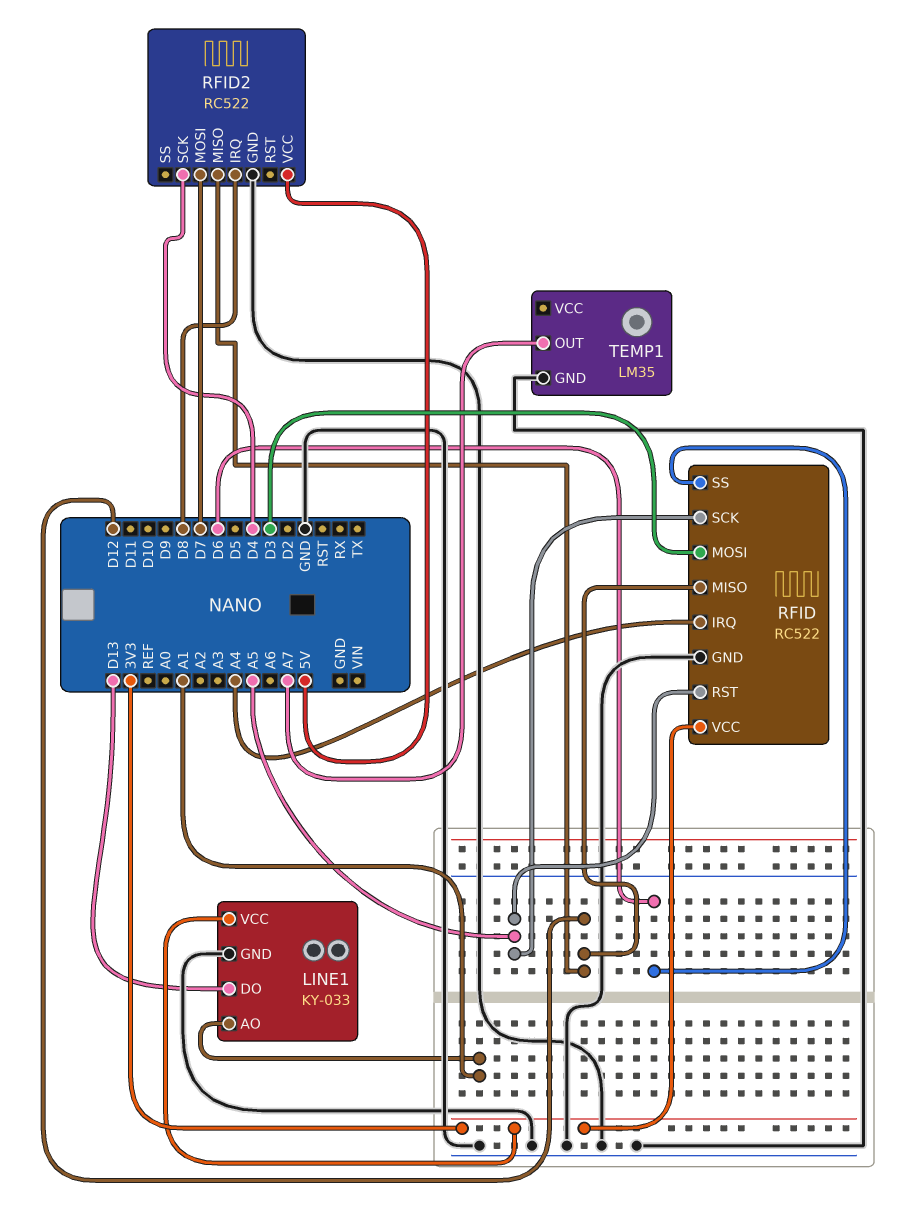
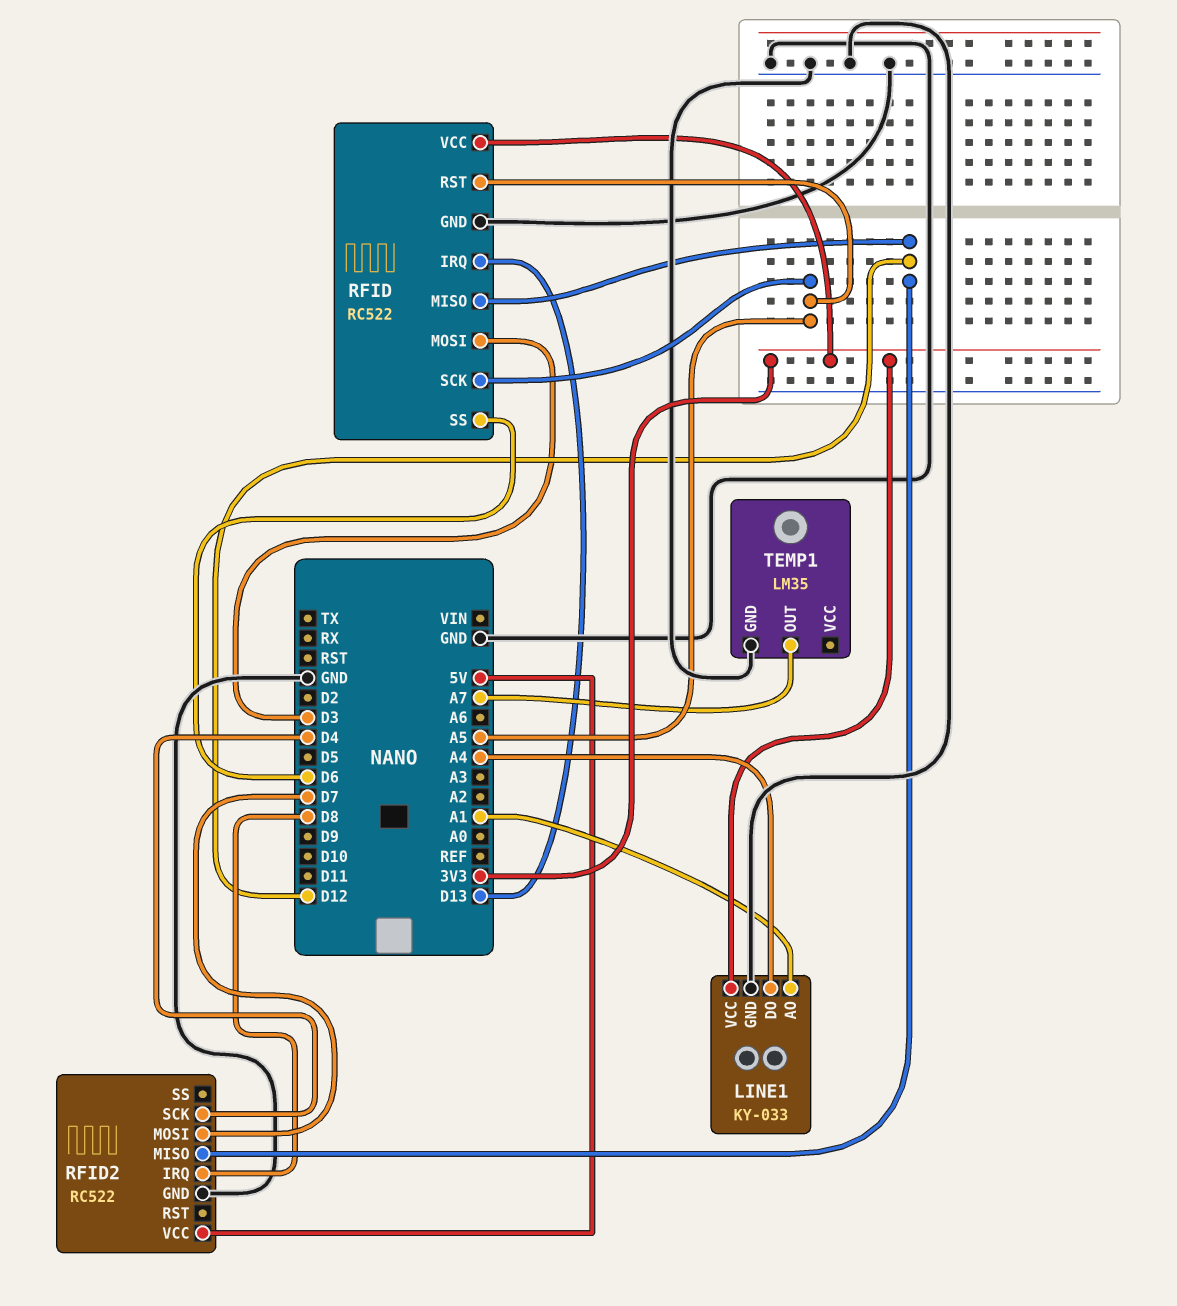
LINE1 pin DO: D13 -> A4
RFID pin IRQ: A4 -> D13

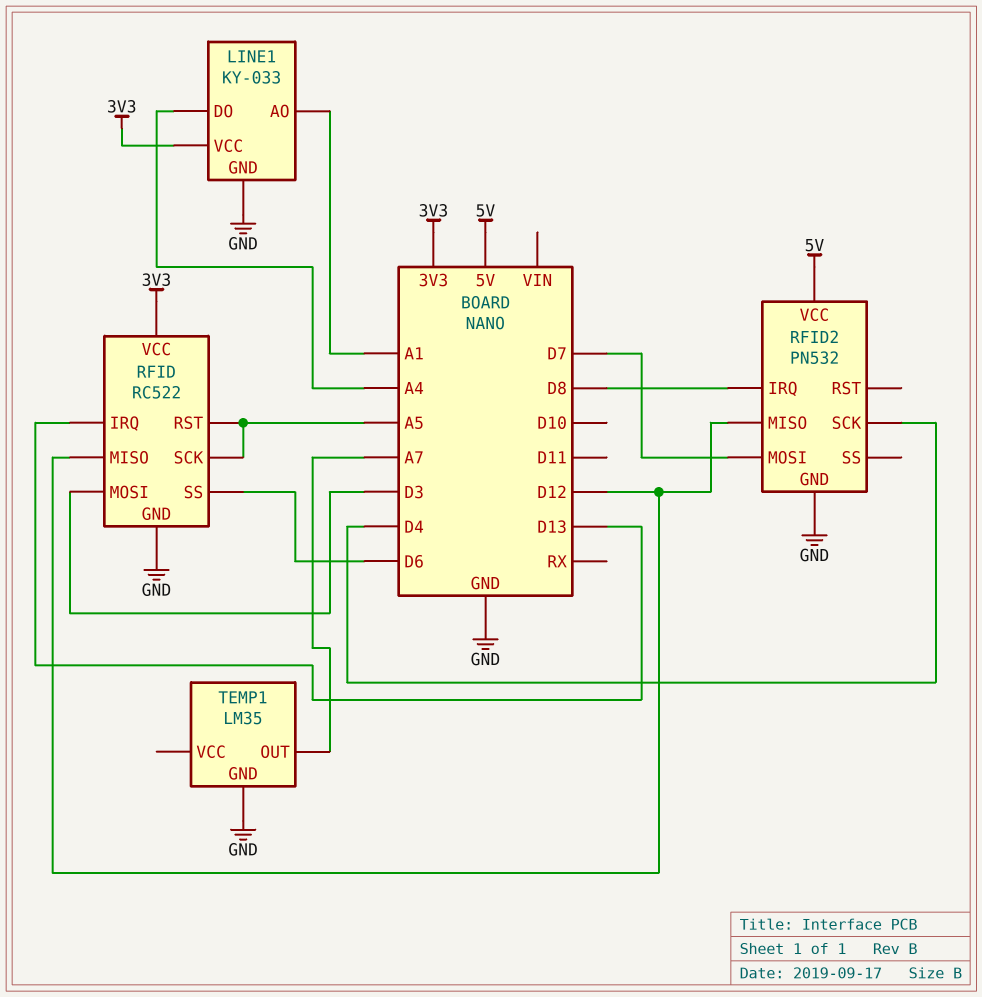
RFID2: RC522 -> PN532

